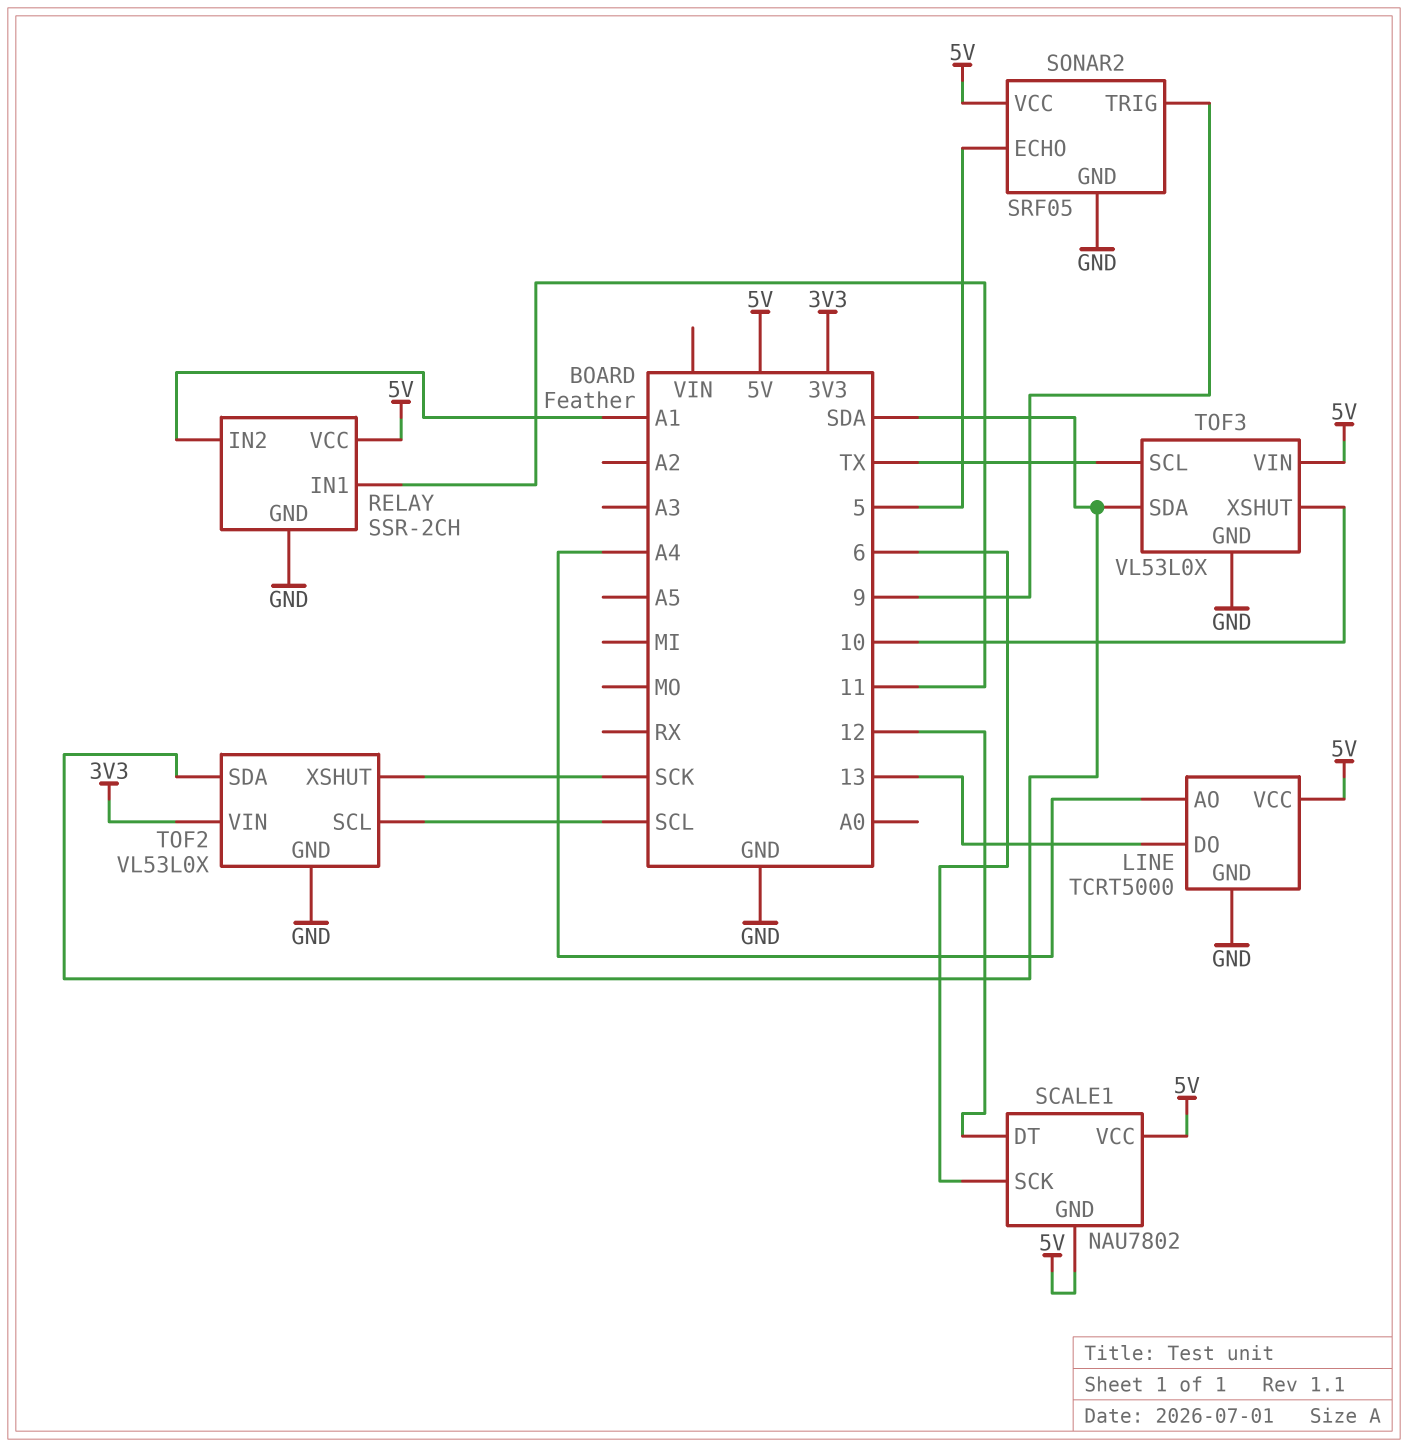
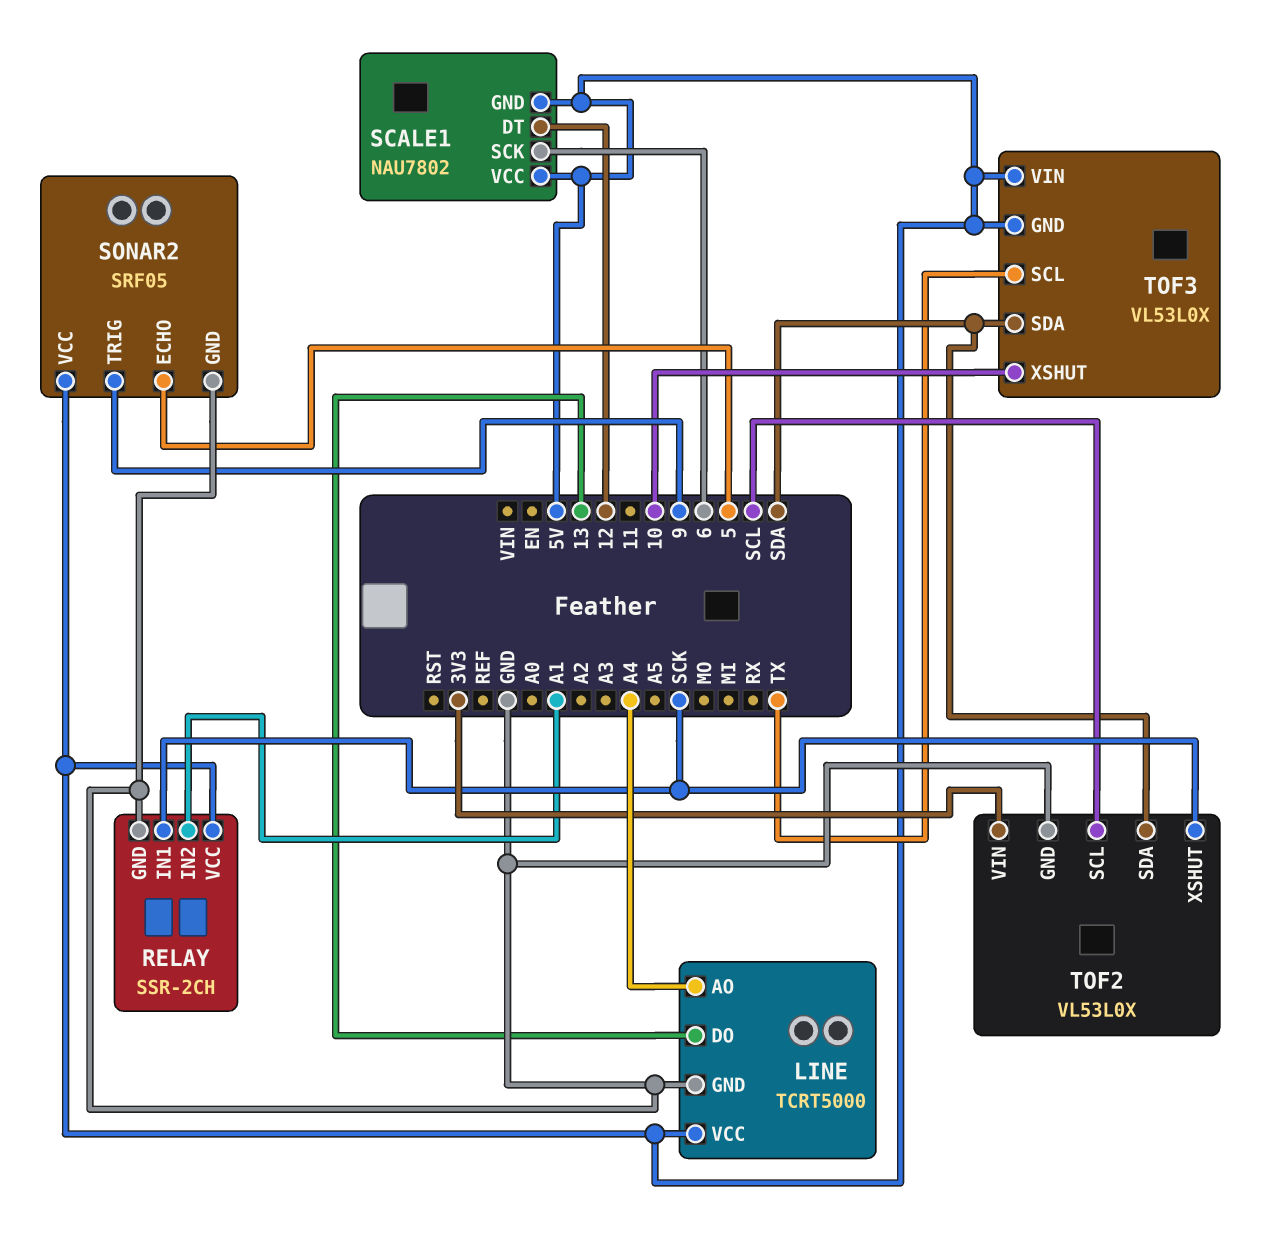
RELAY pin IN1: 11 -> SCK
TOF3 pin GND: GND -> 5V

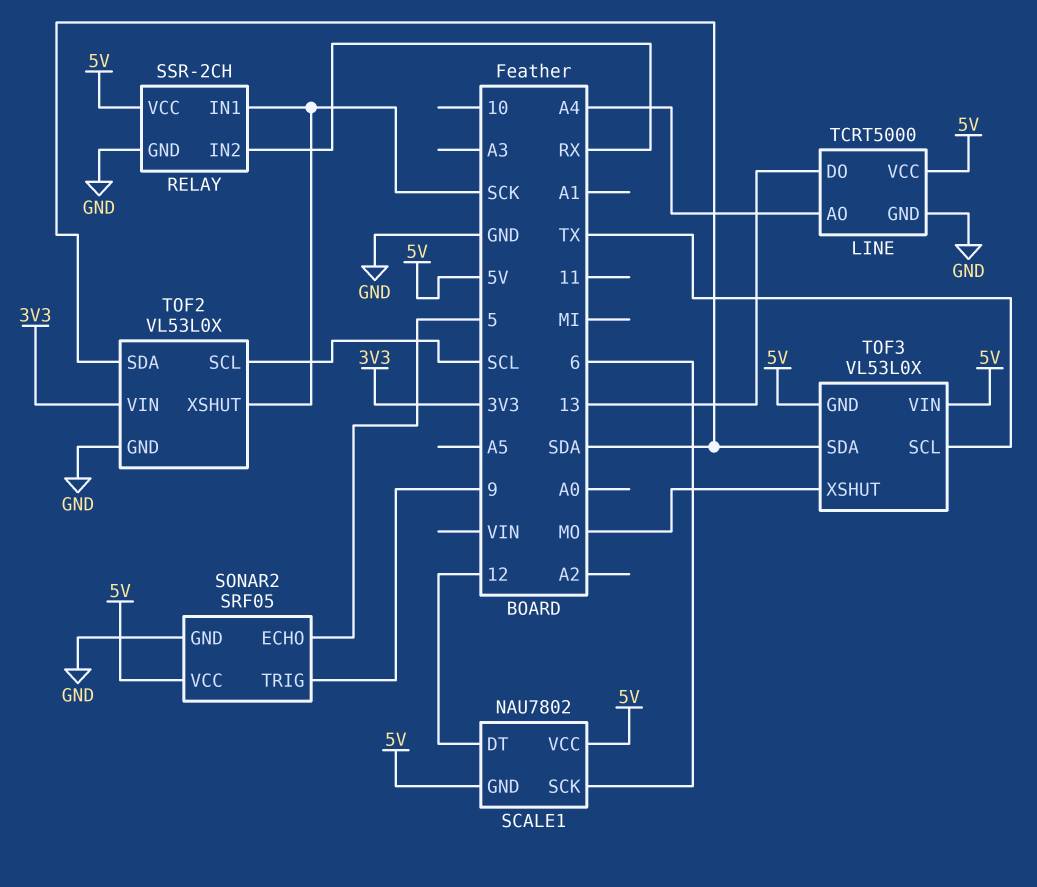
RELAY pin IN2: A1 -> RX
TOF3 pin XSHUT: 10 -> MO

